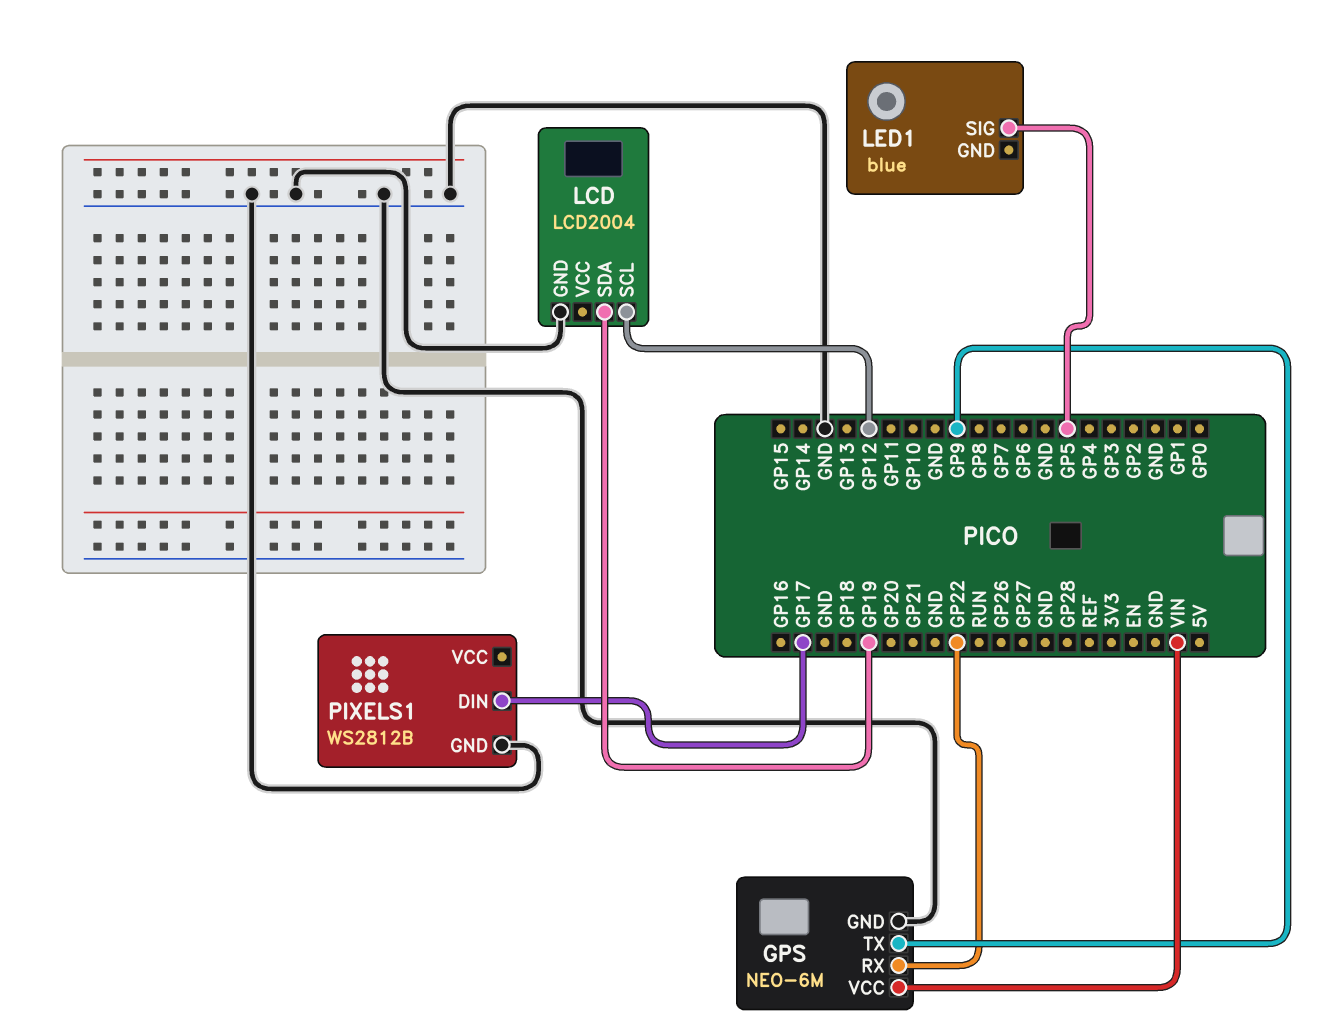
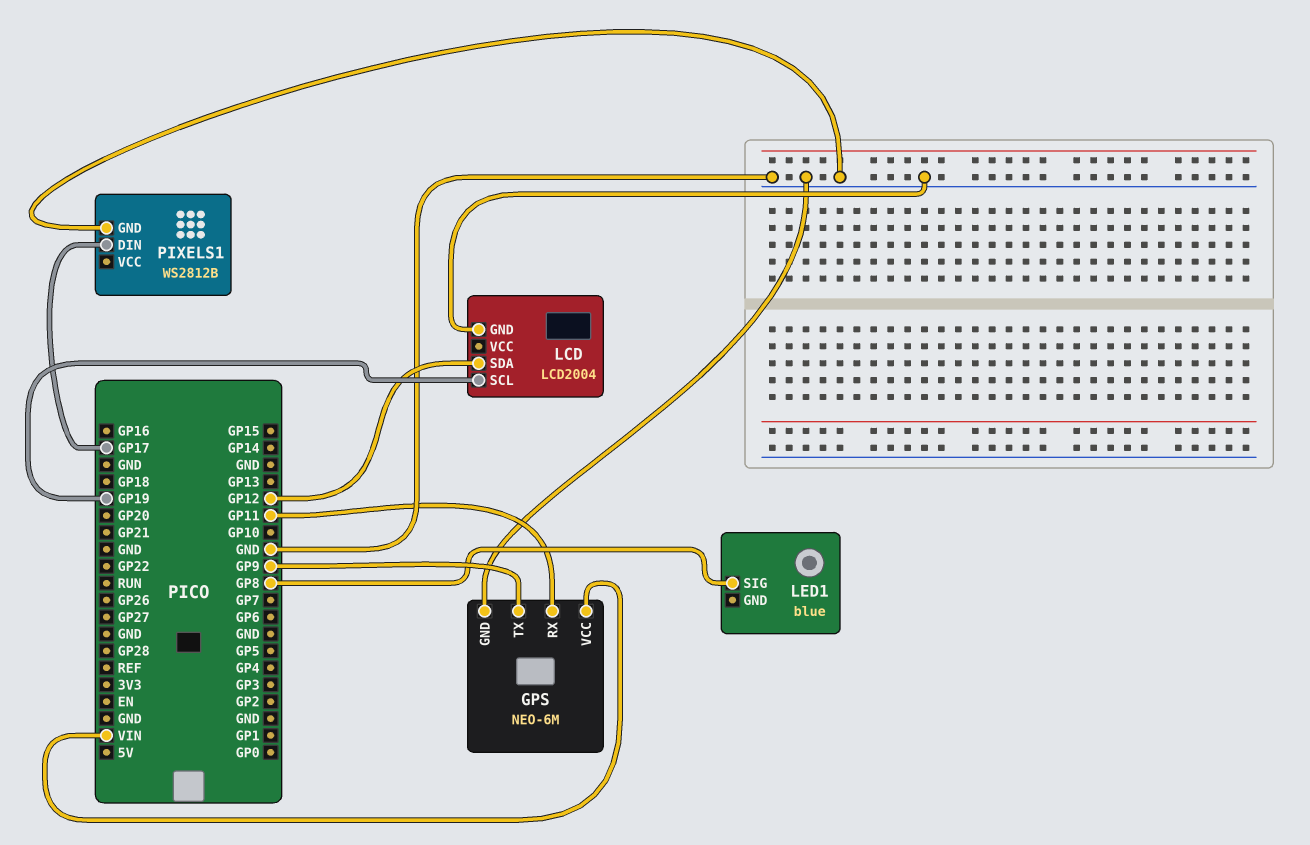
GPS pin RX: GP22 -> GP11
LCD pin SCL: GP12 -> GP19
LCD pin SDA: GP19 -> GP12
LED1 pin SIG: GP5 -> GP8

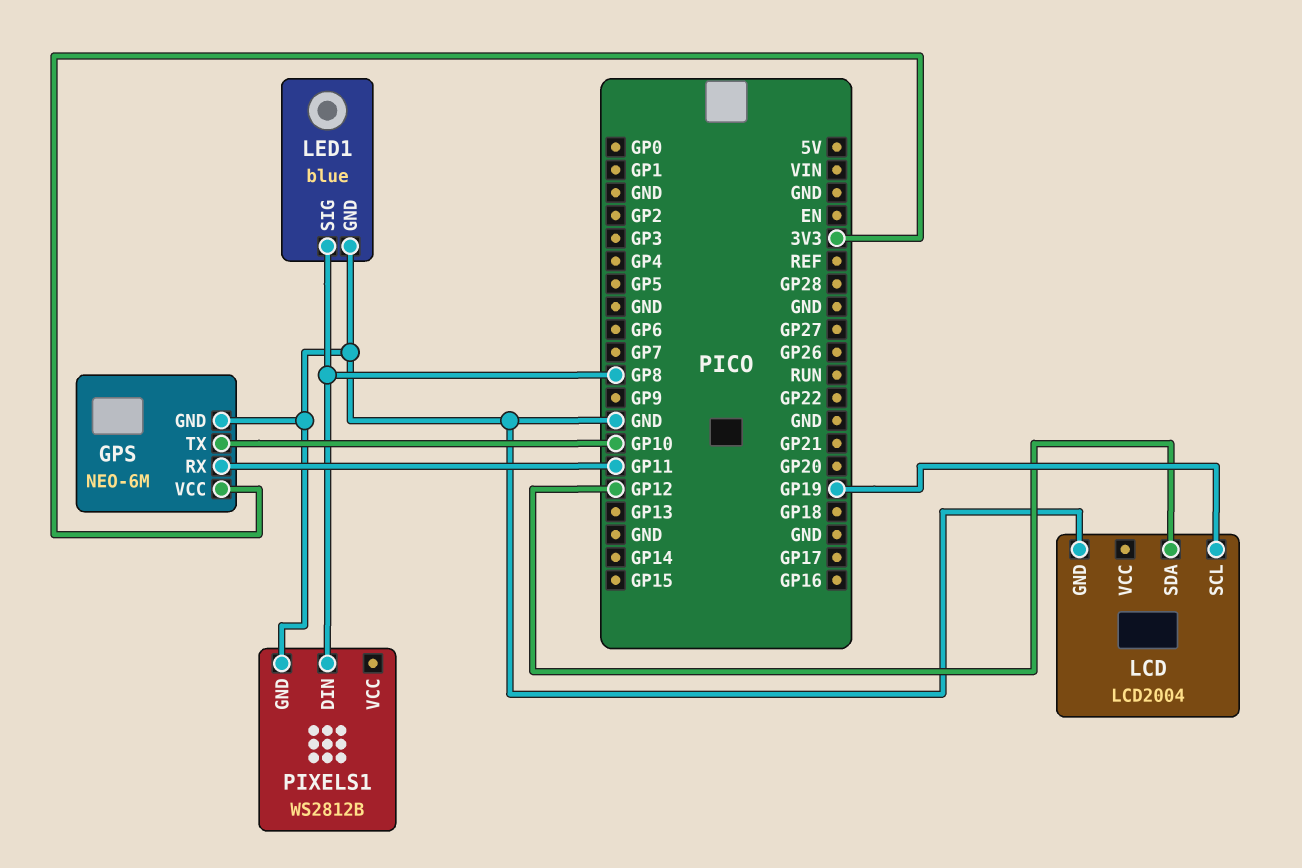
GPS pin TX: GP9 -> GP10
GPS pin VCC: VIN -> 3V3
LED1 pin GND: none -> GND
PIXELS1 pin DIN: GP17 -> GP8

